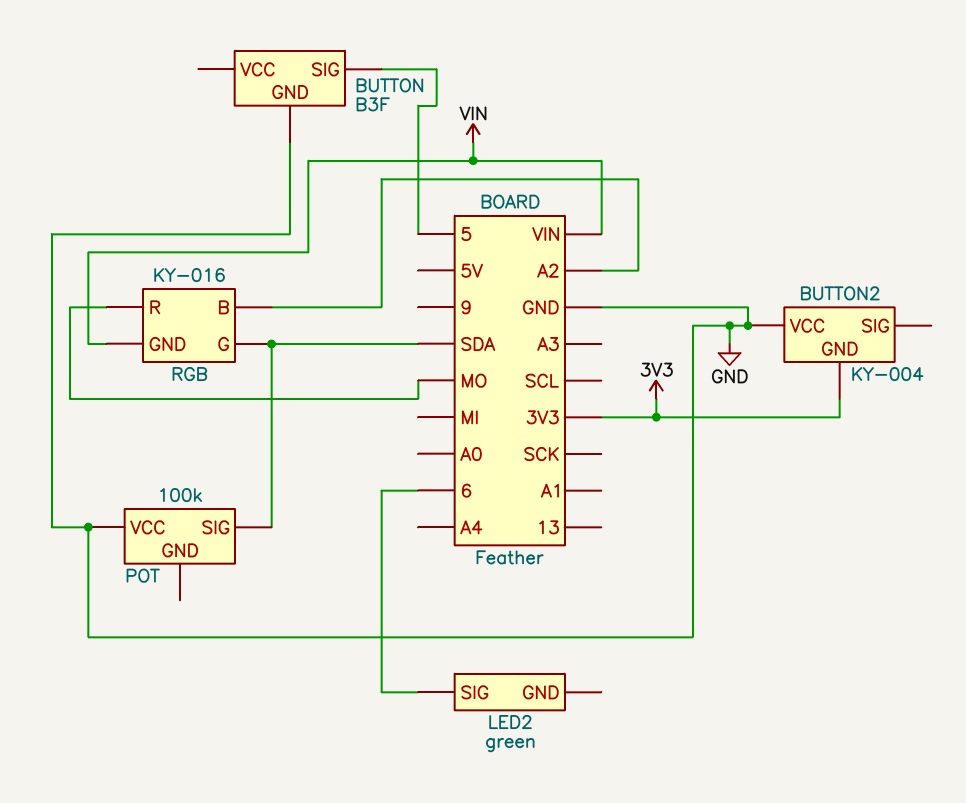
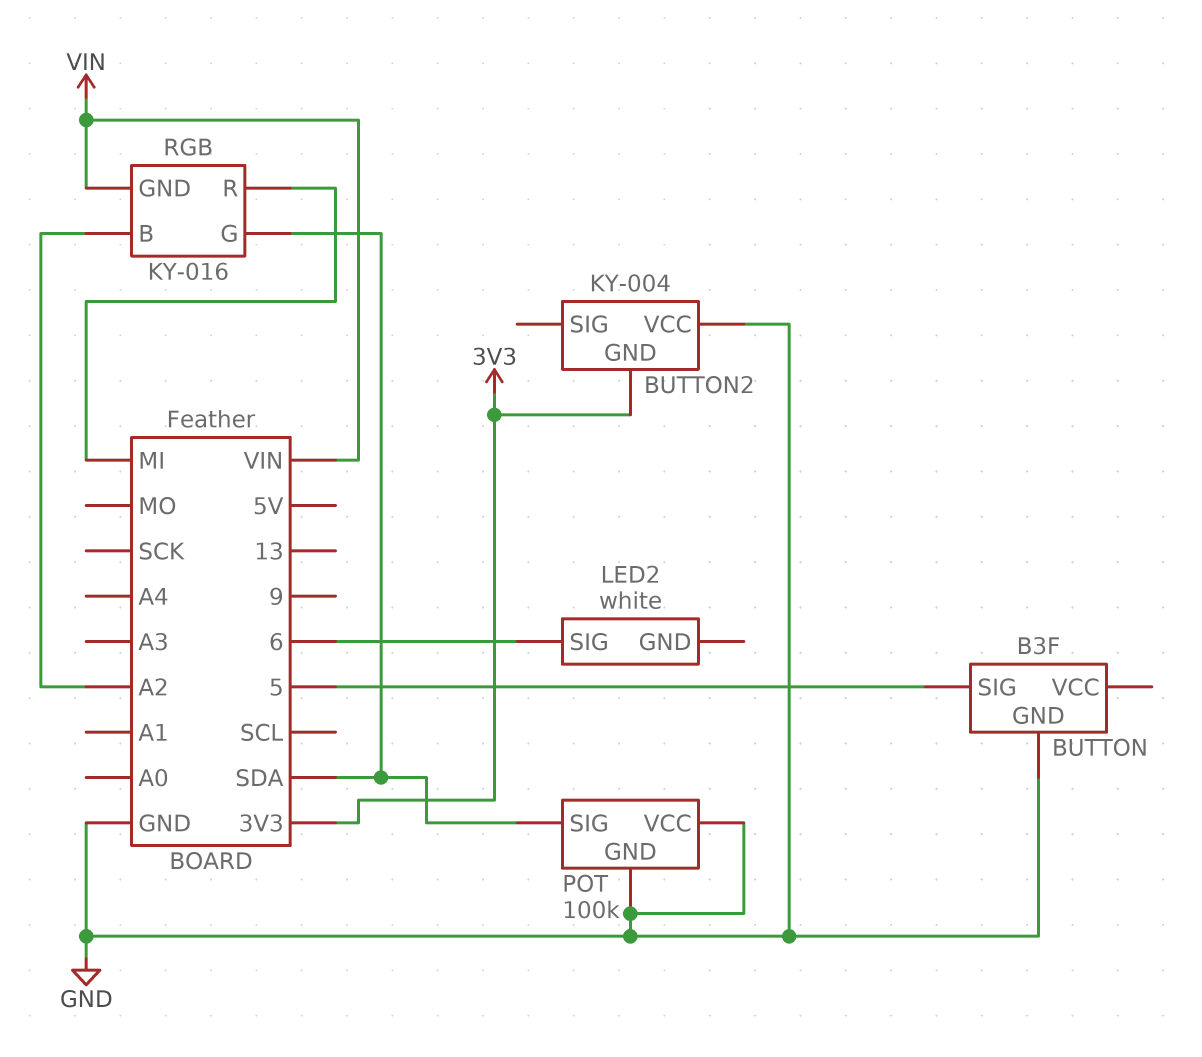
LED2: green -> white
POT pin GND: none -> GND
RGB pin R: MO -> MI

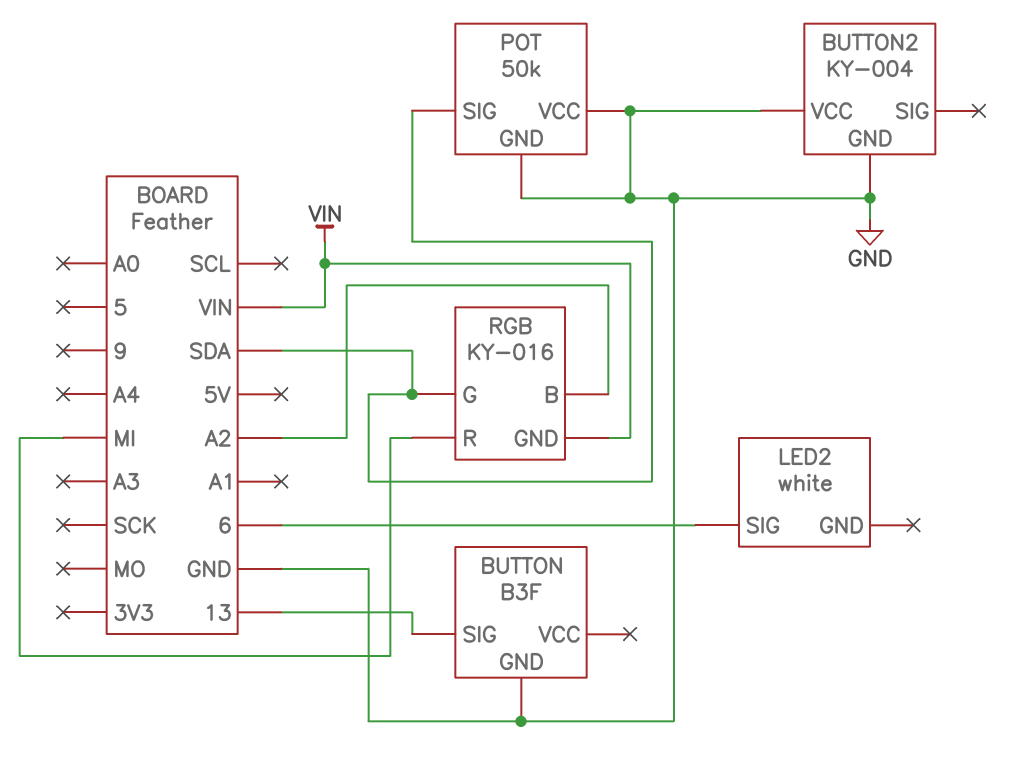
BUTTON pin SIG: 5 -> 13
BUTTON2 pin GND: 3V3 -> GND
POT: 100k -> 50k

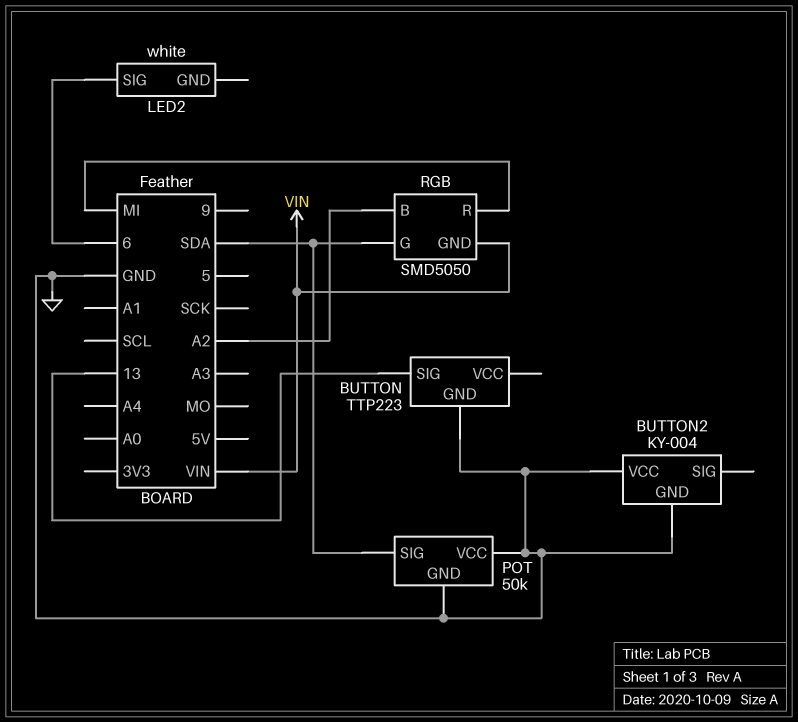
BUTTON: B3F -> TTP223
RGB: KY-016 -> SMD5050

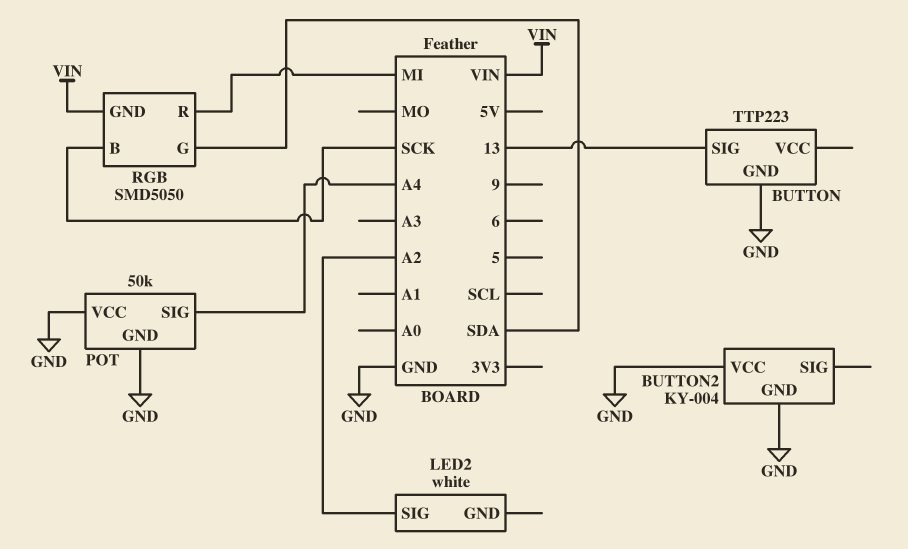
LED2 pin SIG: 6 -> A2
POT pin SIG: SDA -> A4
RGB pin B: A2 -> SCK

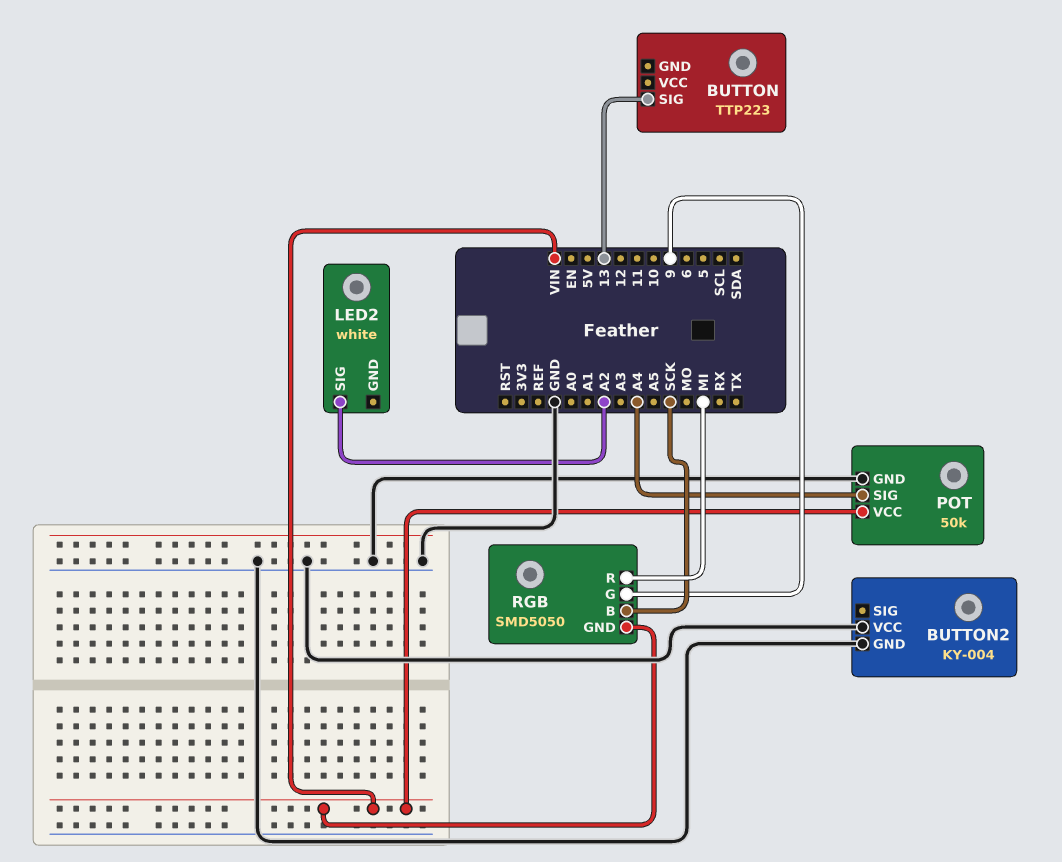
BUTTON pin GND: GND -> none
POT pin VCC: GND -> VIN
RGB pin G: SDA -> 9

